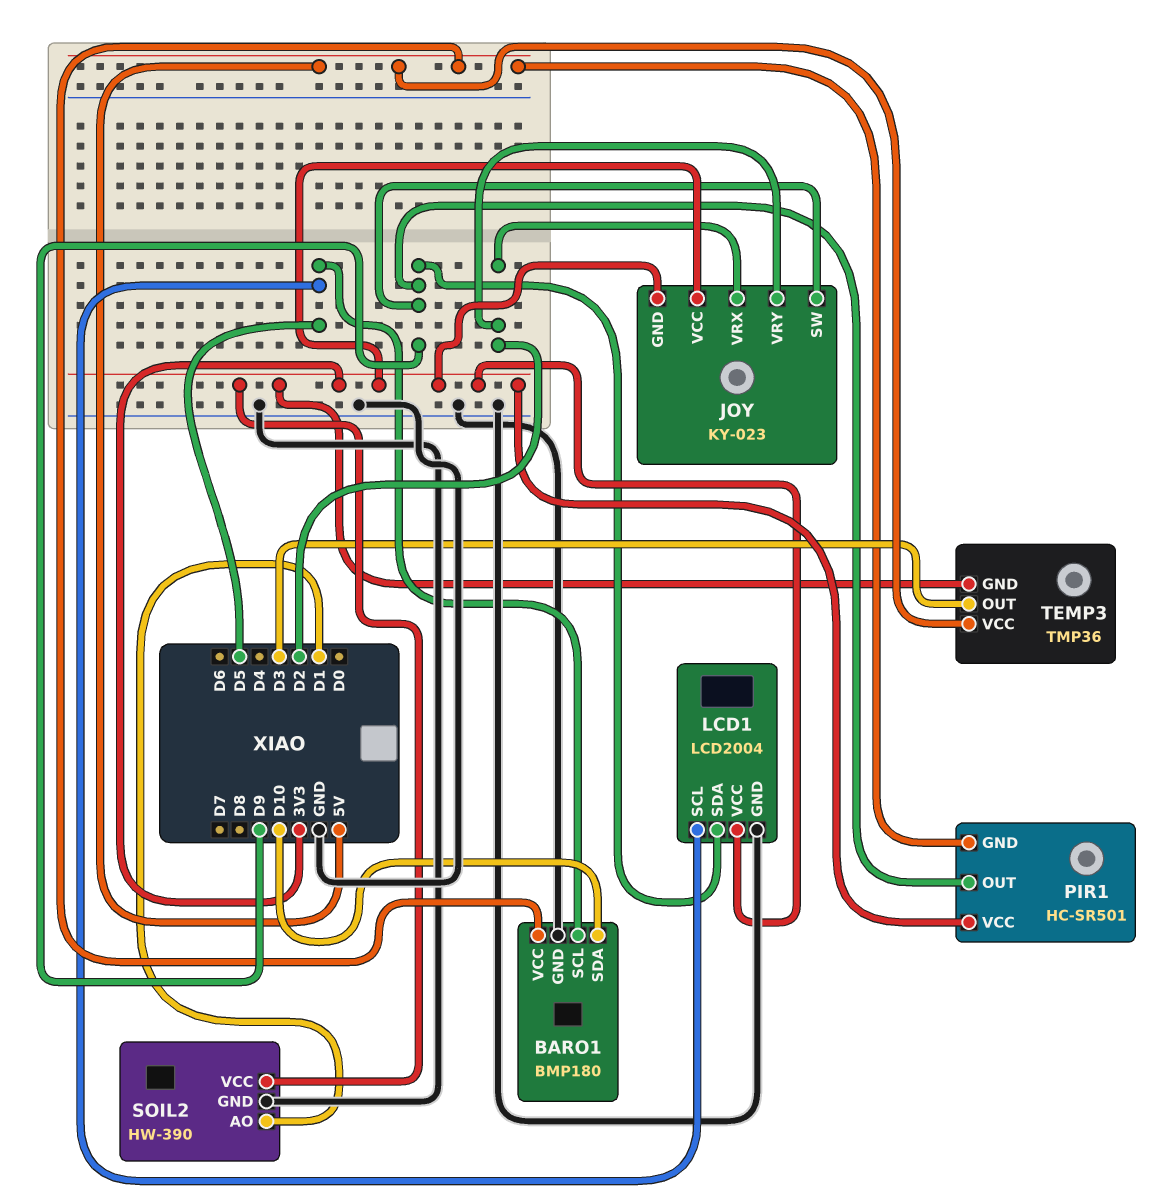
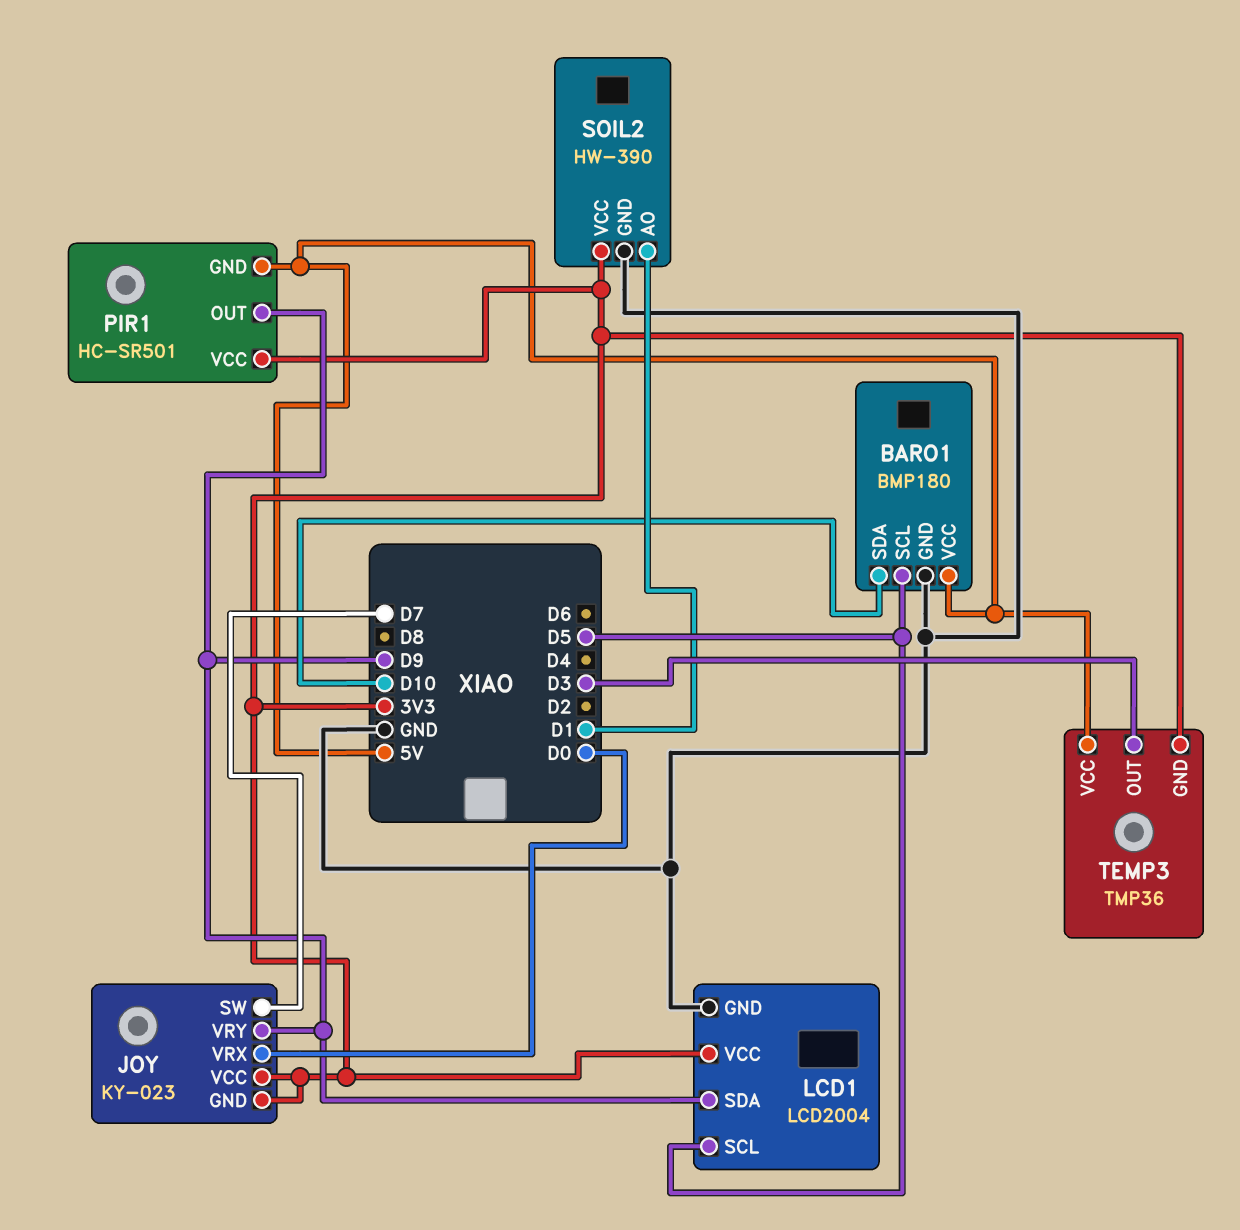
JOY pin SW: D9 -> D7
JOY pin VRX: D2 -> D0
JOY pin VRY: D2 -> D9

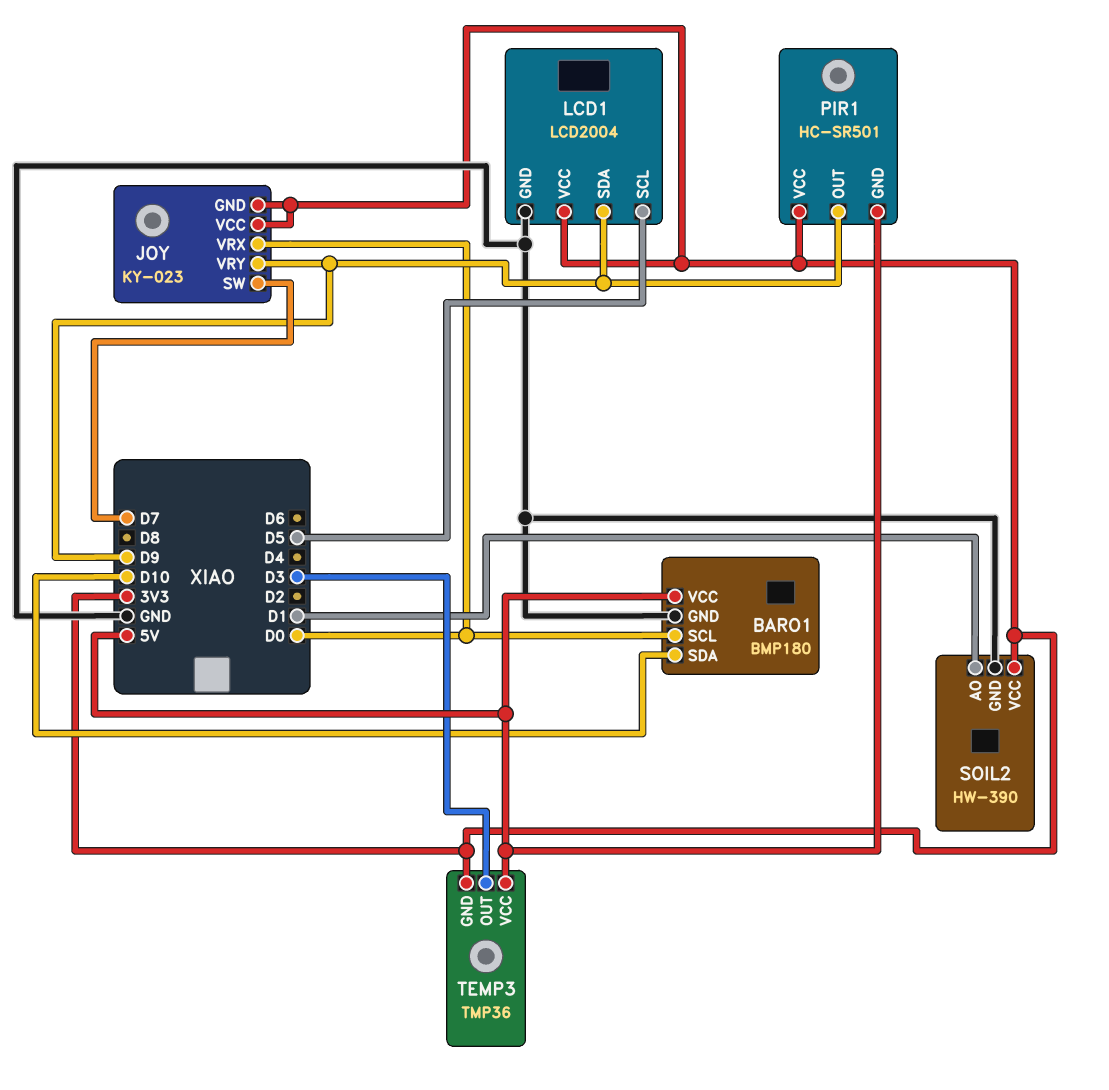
BARO1 pin SCL: D5 -> D0

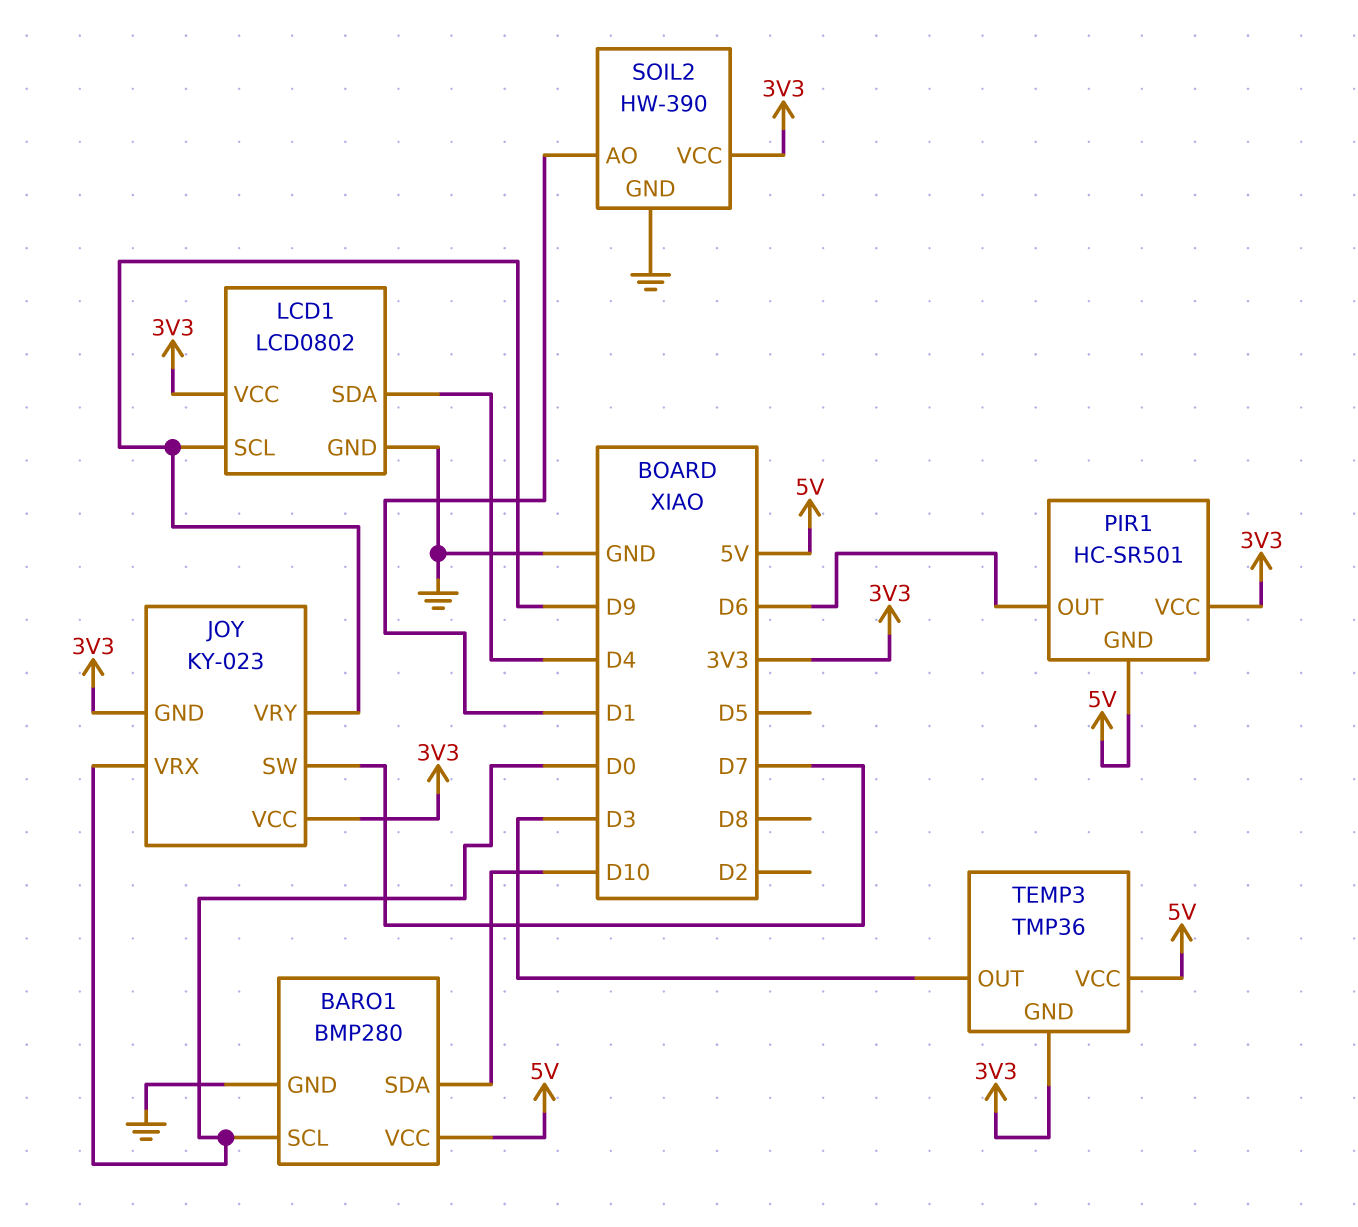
BARO1: BMP180 -> BMP280
LCD1: LCD2004 -> LCD0802
LCD1 pin SCL: D5 -> D9
LCD1 pin SDA: D9 -> D4
PIR1 pin OUT: D9 -> D6

